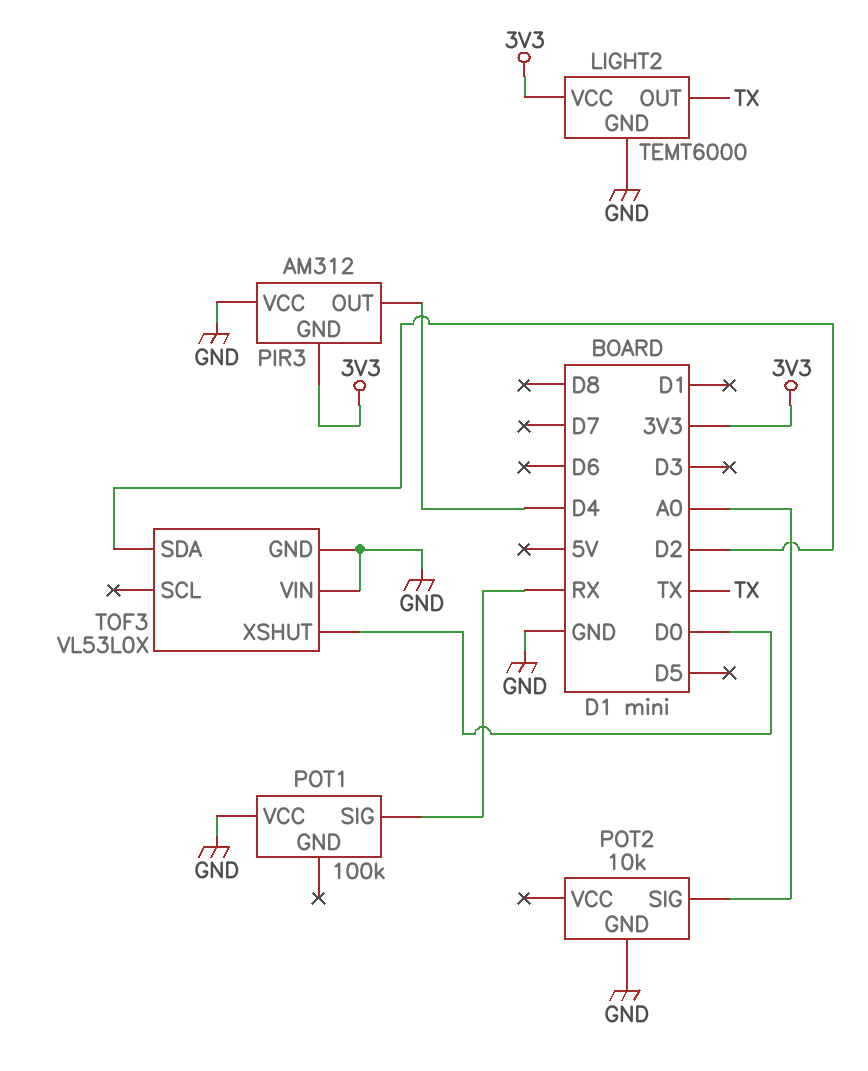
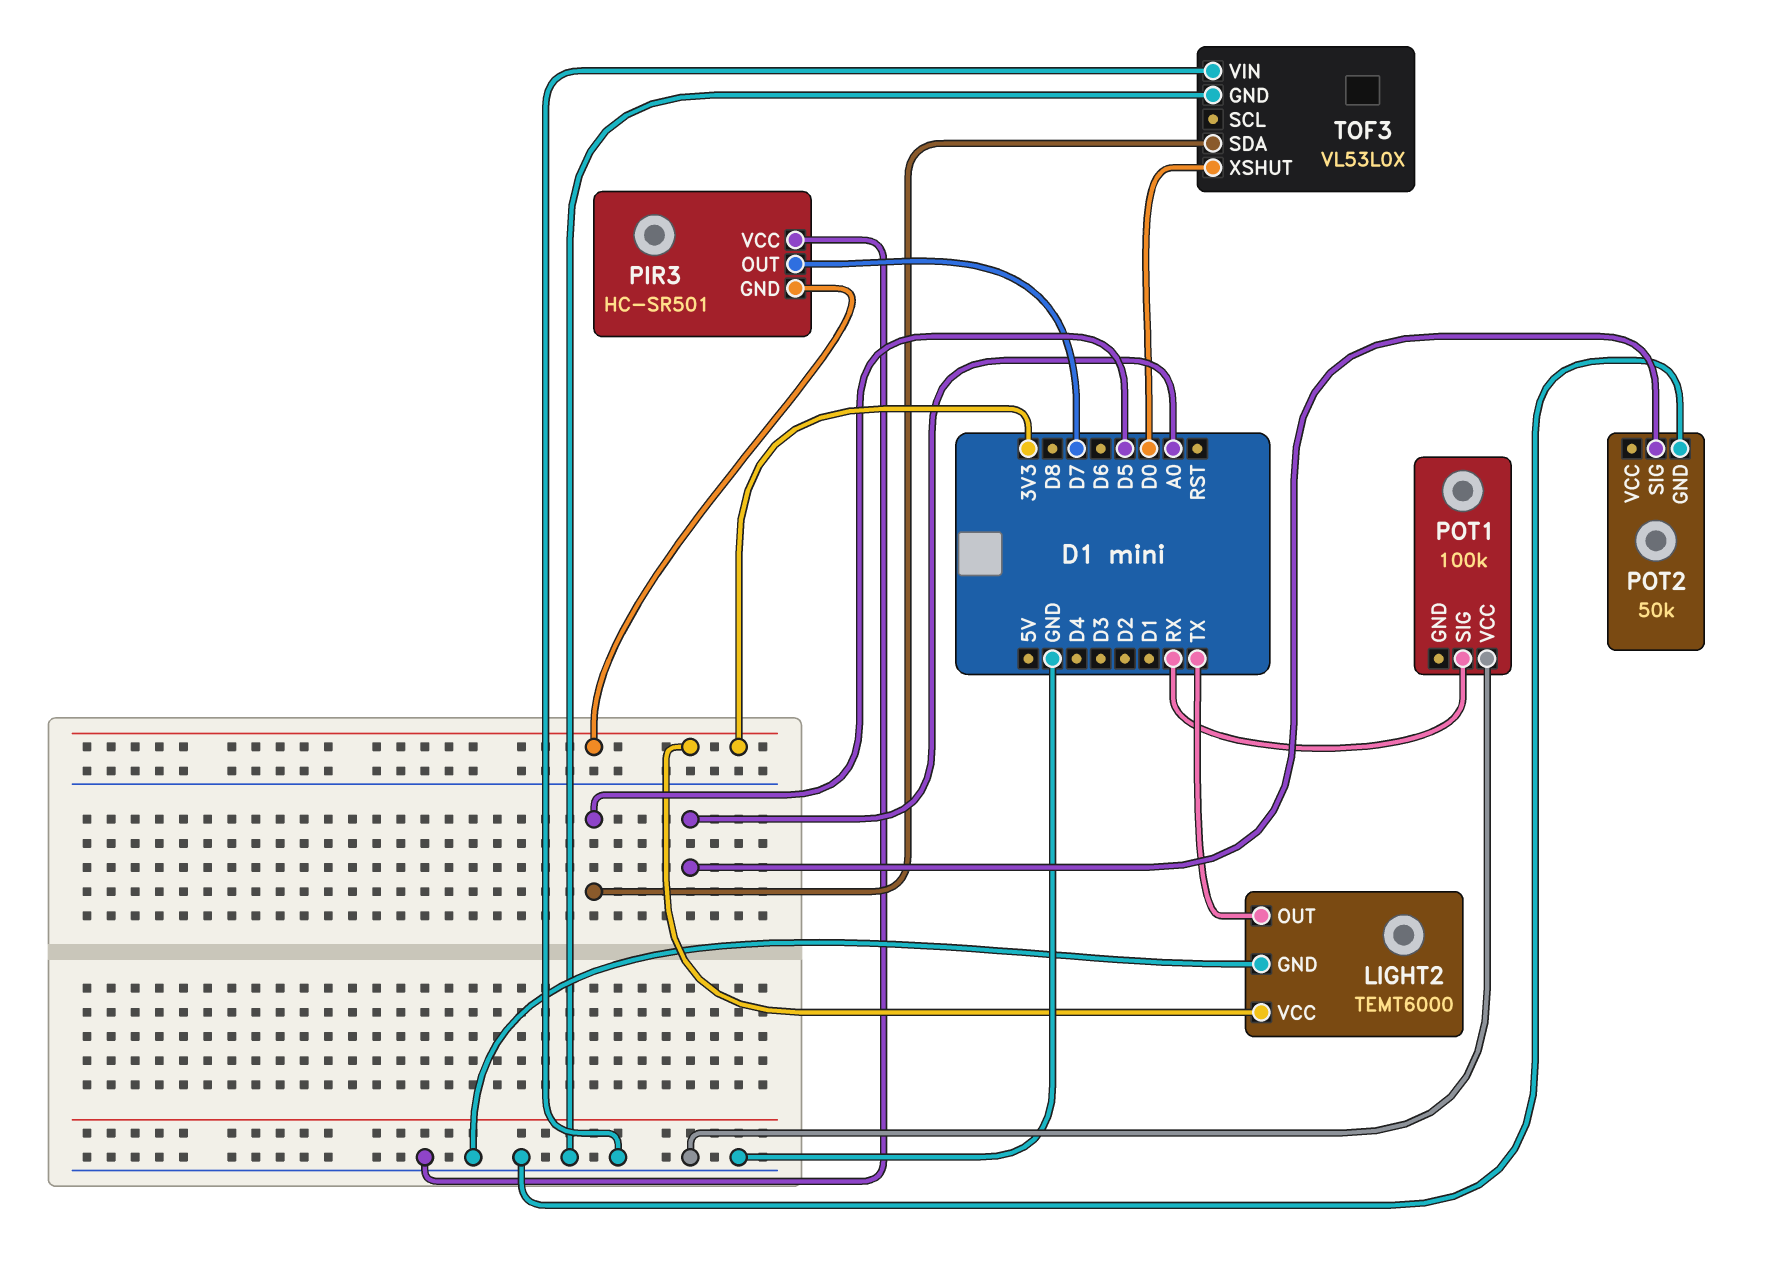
PIR3: AM312 -> HC-SR501
PIR3 pin OUT: D4 -> D7
POT2: 10k -> 50k
TOF3 pin SDA: D2 -> D5

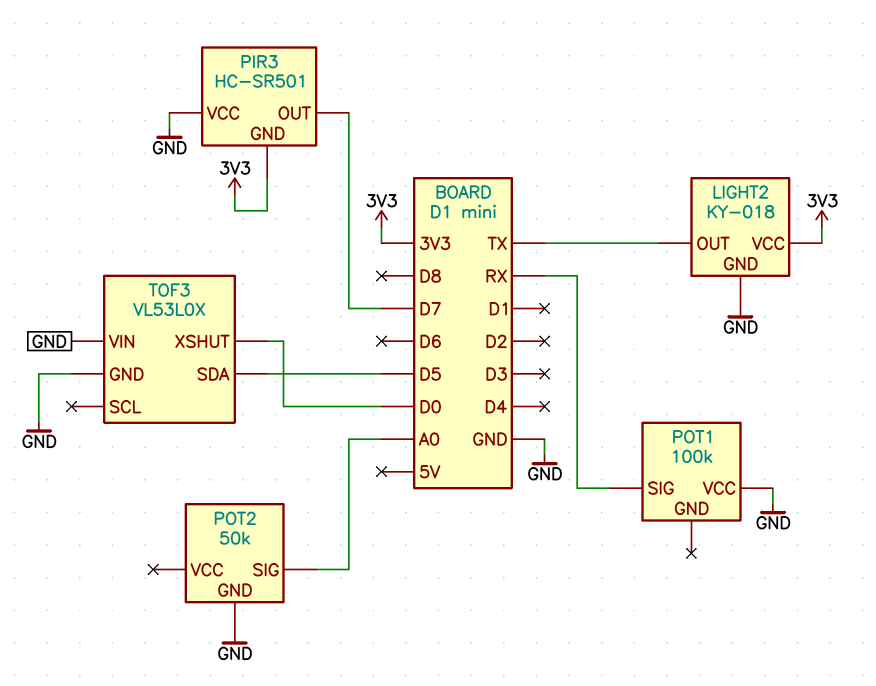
LIGHT2: TEMT6000 -> KY-018

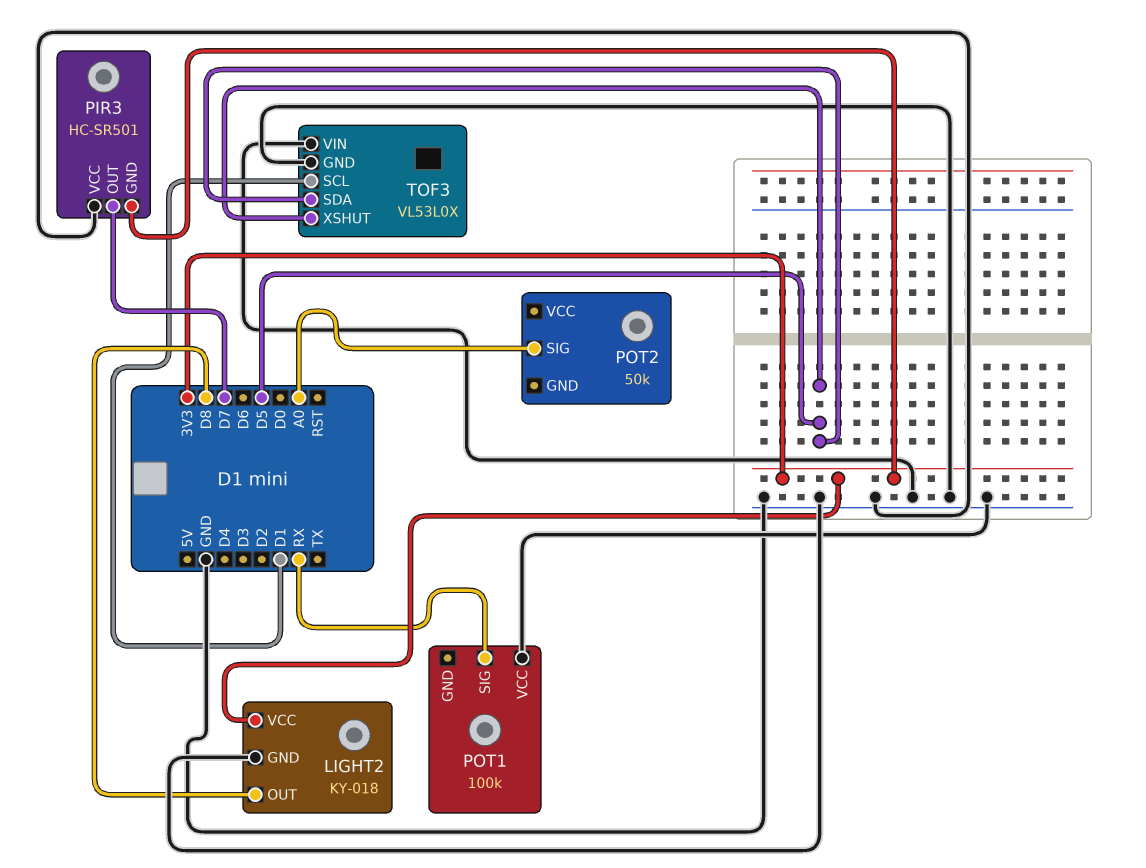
LIGHT2 pin OUT: TX -> D8
POT2 pin GND: GND -> none
TOF3 pin SCL: none -> D1
TOF3 pin XSHUT: D0 -> D5

